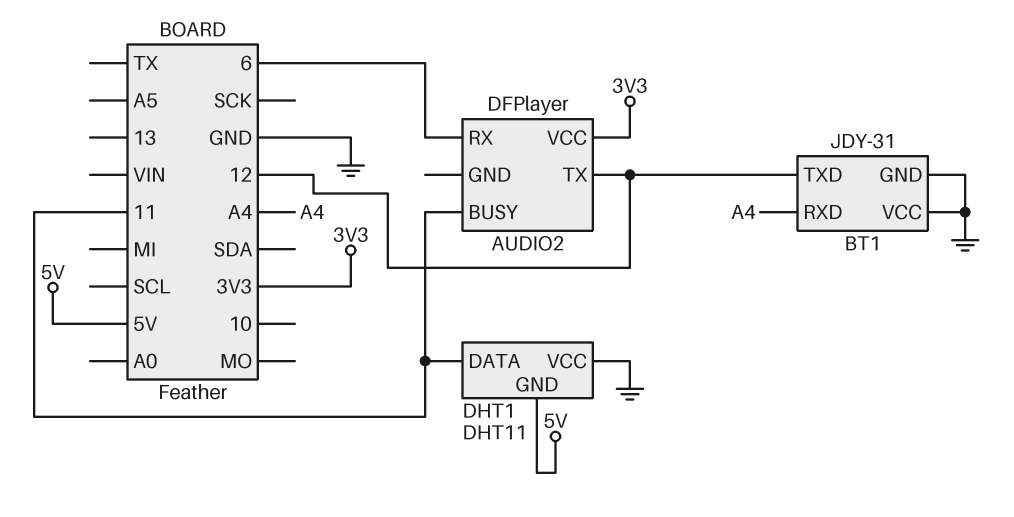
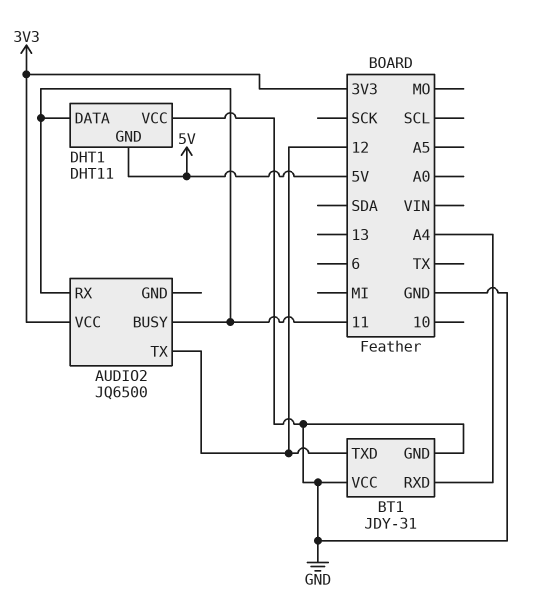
AUDIO2: DFPlayer -> JQ6500
AUDIO2 pin RX: 6 -> 11

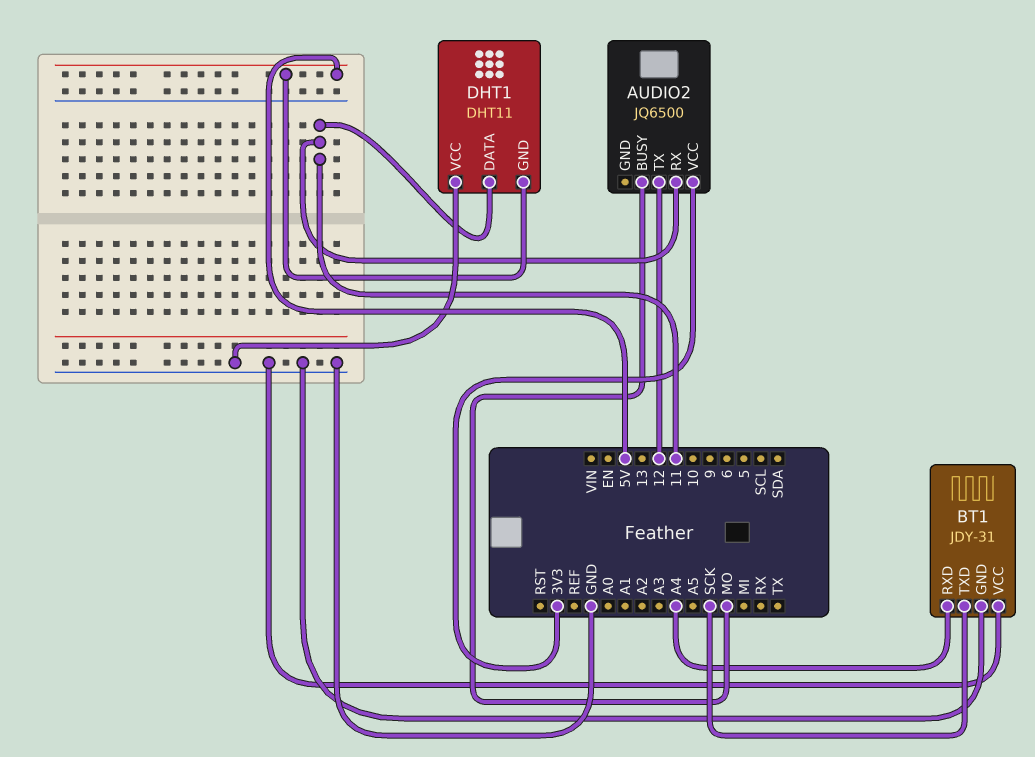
AUDIO2 pin BUSY: 11 -> MO
BT1 pin TXD: 12 -> SCK

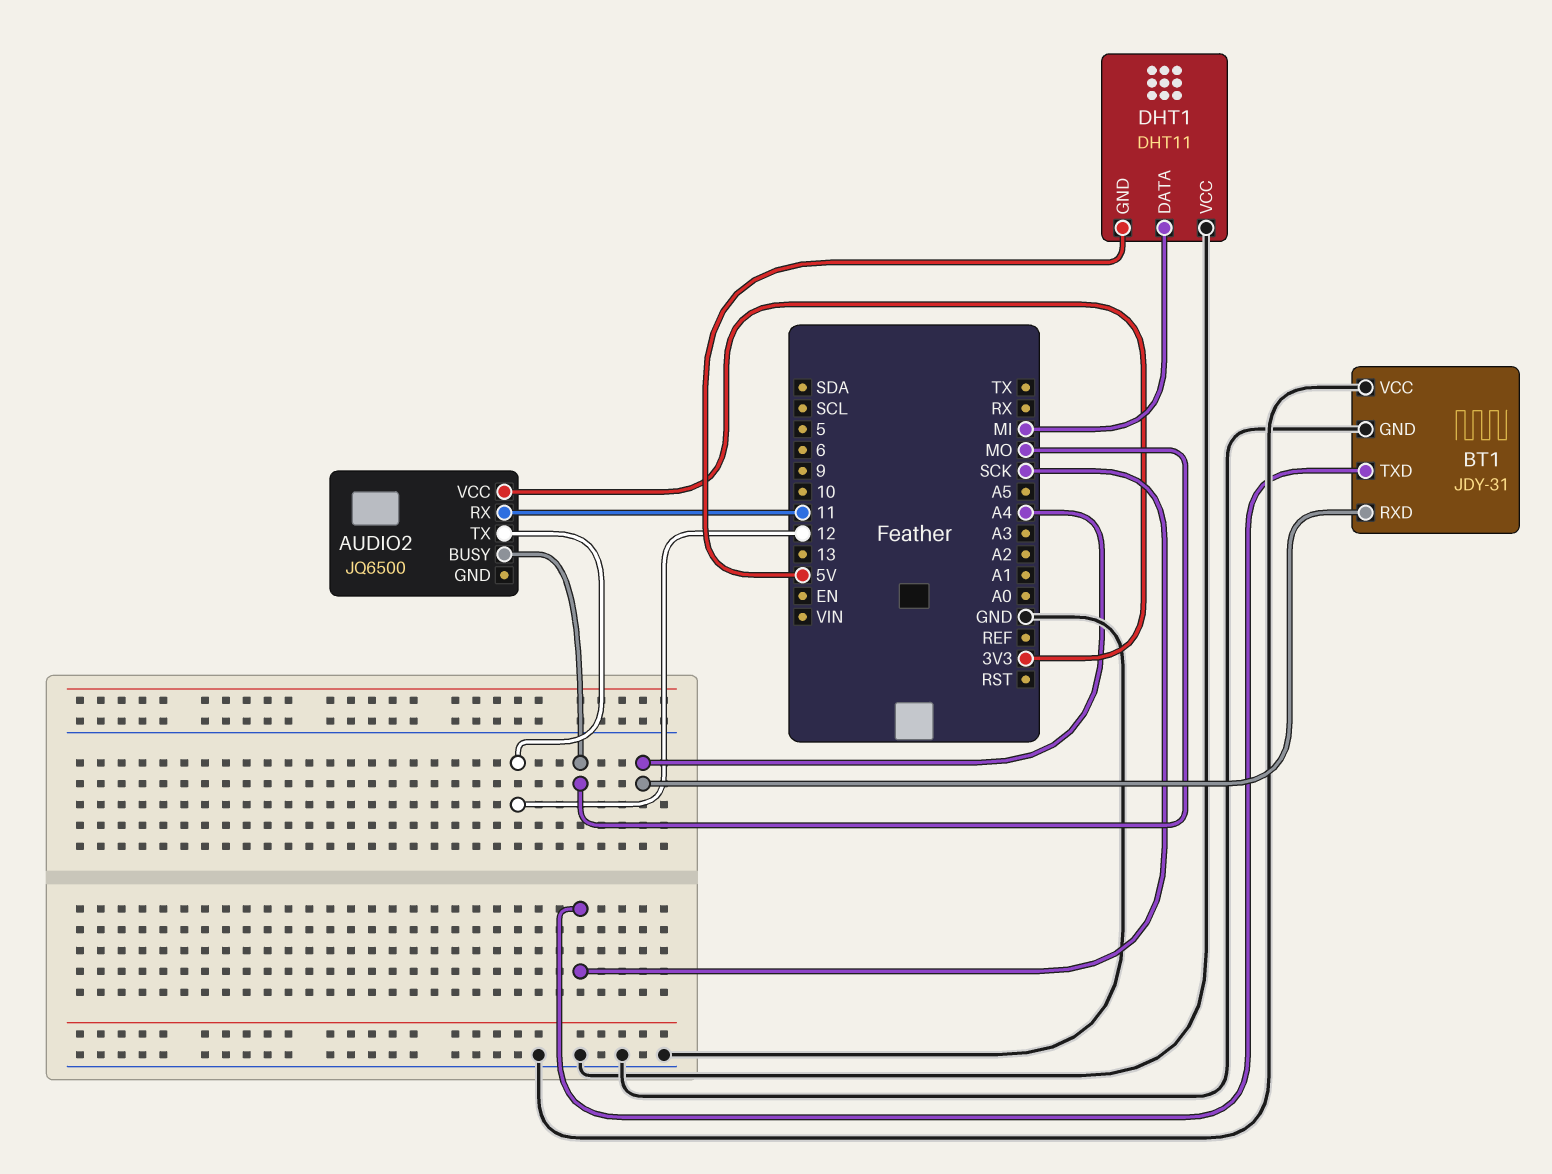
DHT1 pin DATA: 11 -> MI

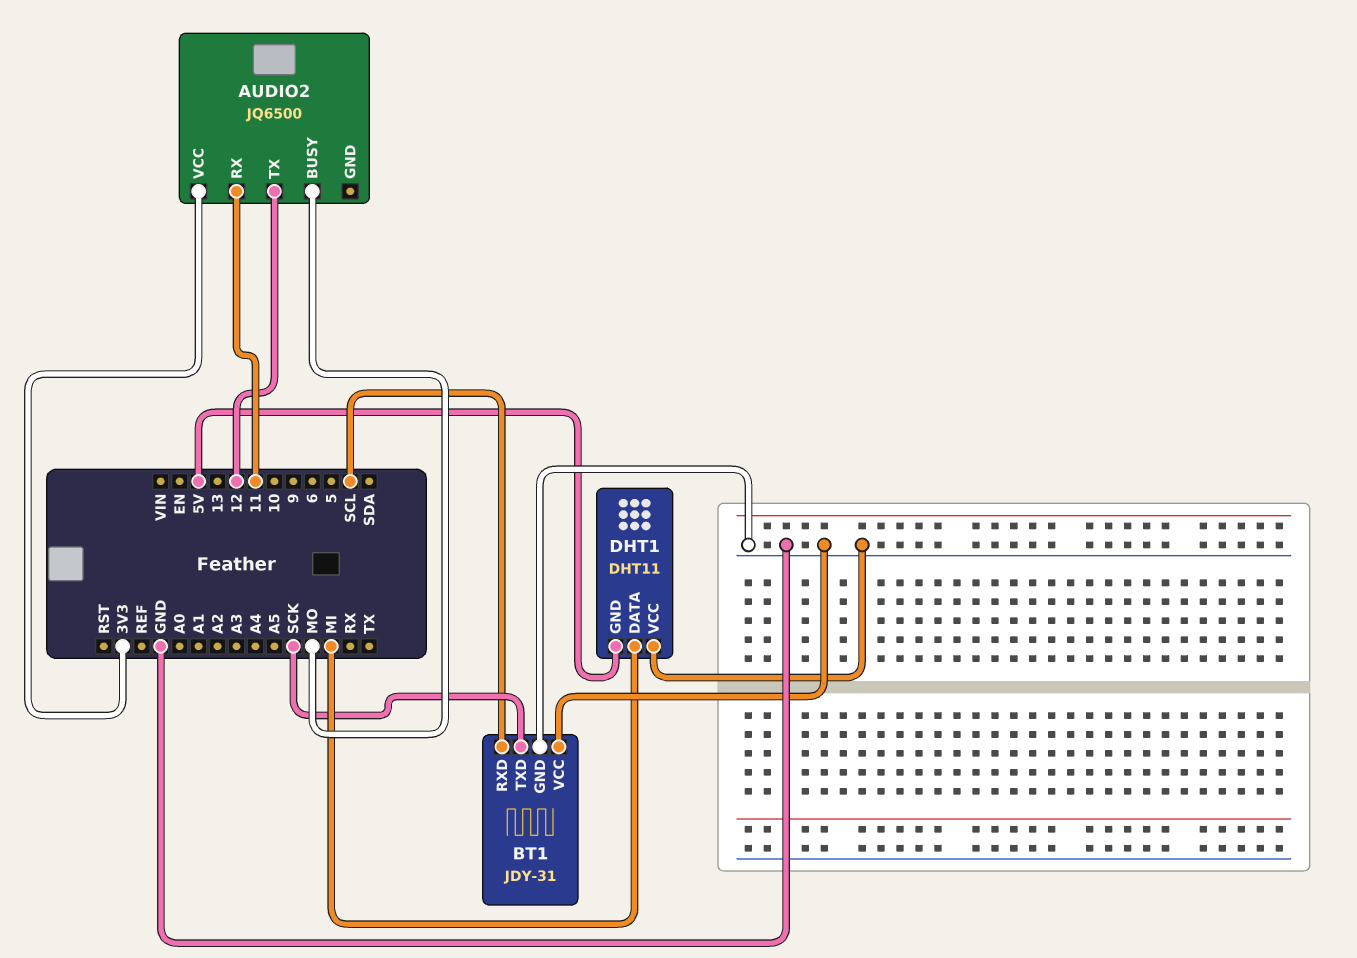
BT1 pin RXD: A4 -> SCL

